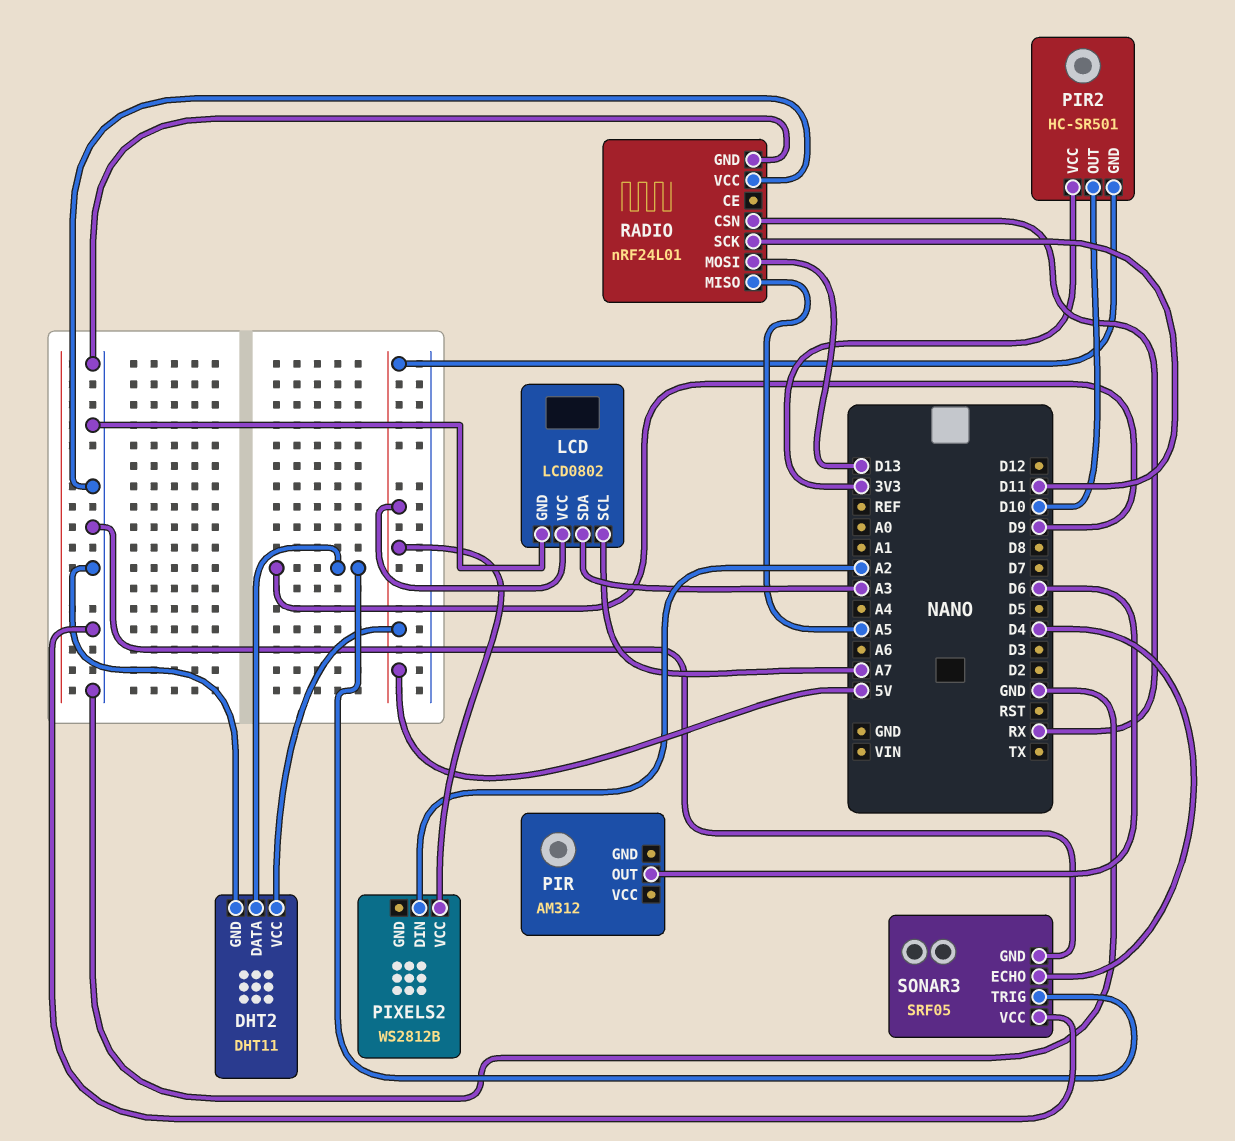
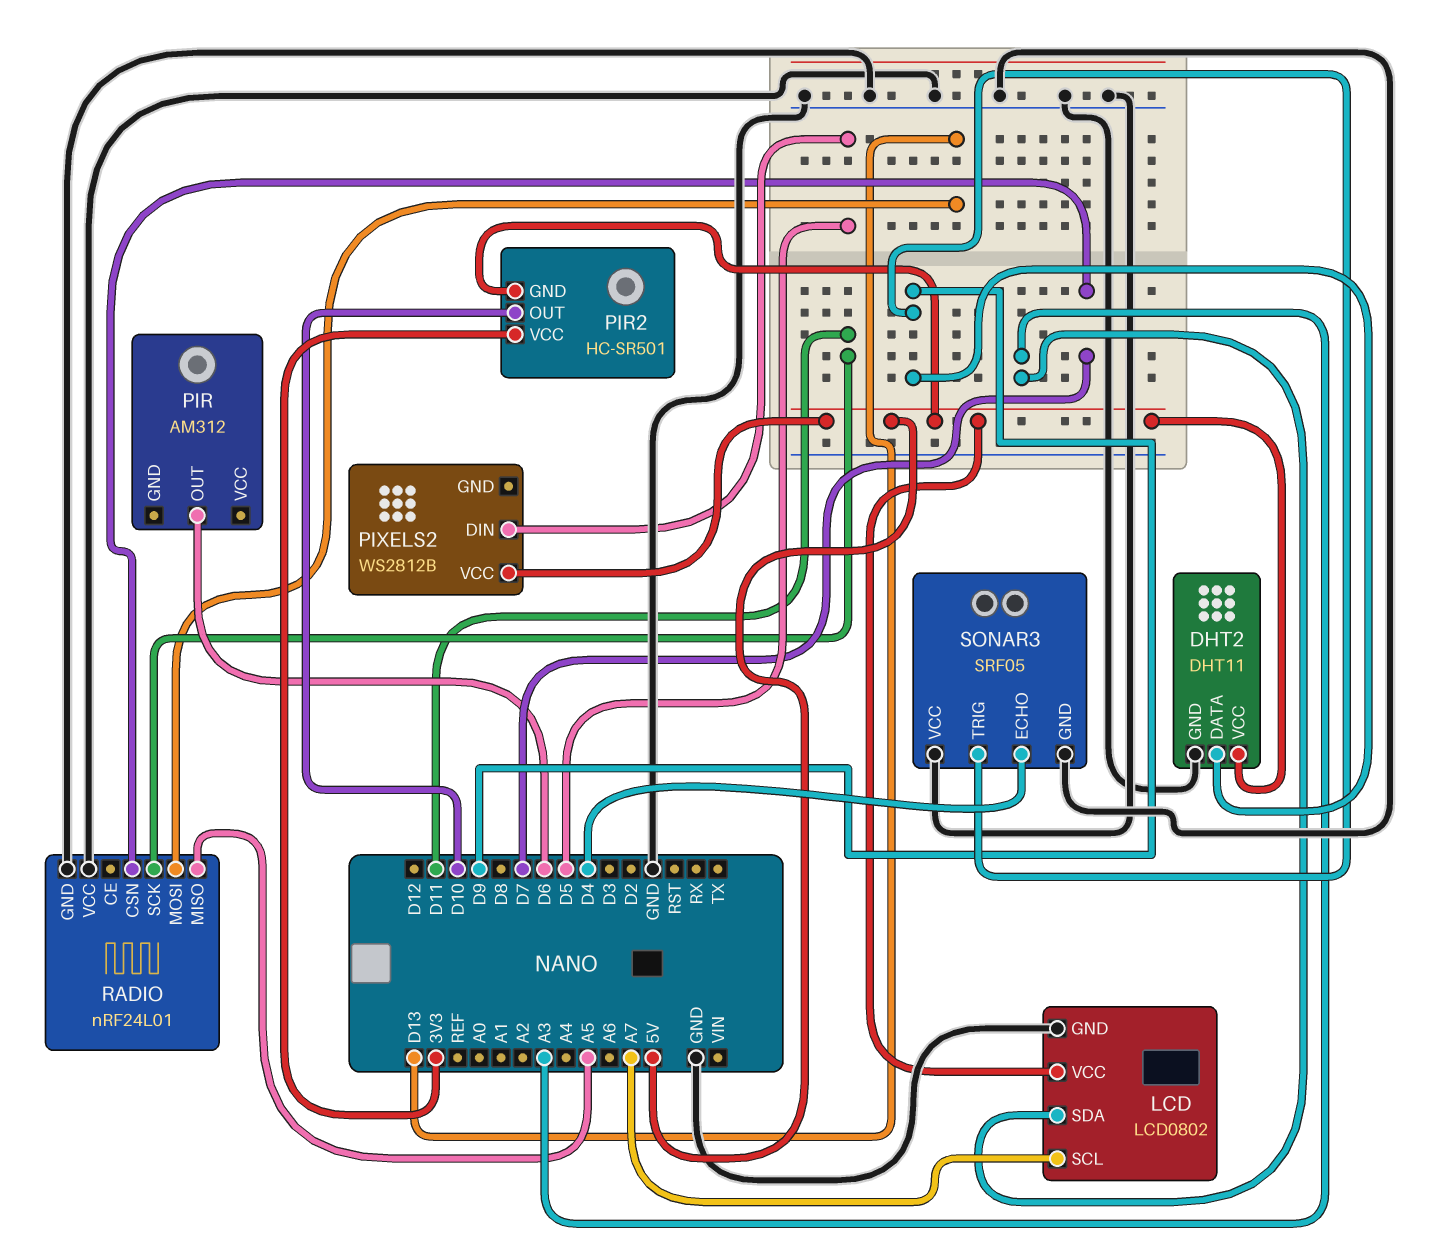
PIXELS2 pin DIN: A2 -> D5
RADIO pin CSN: RX -> D7

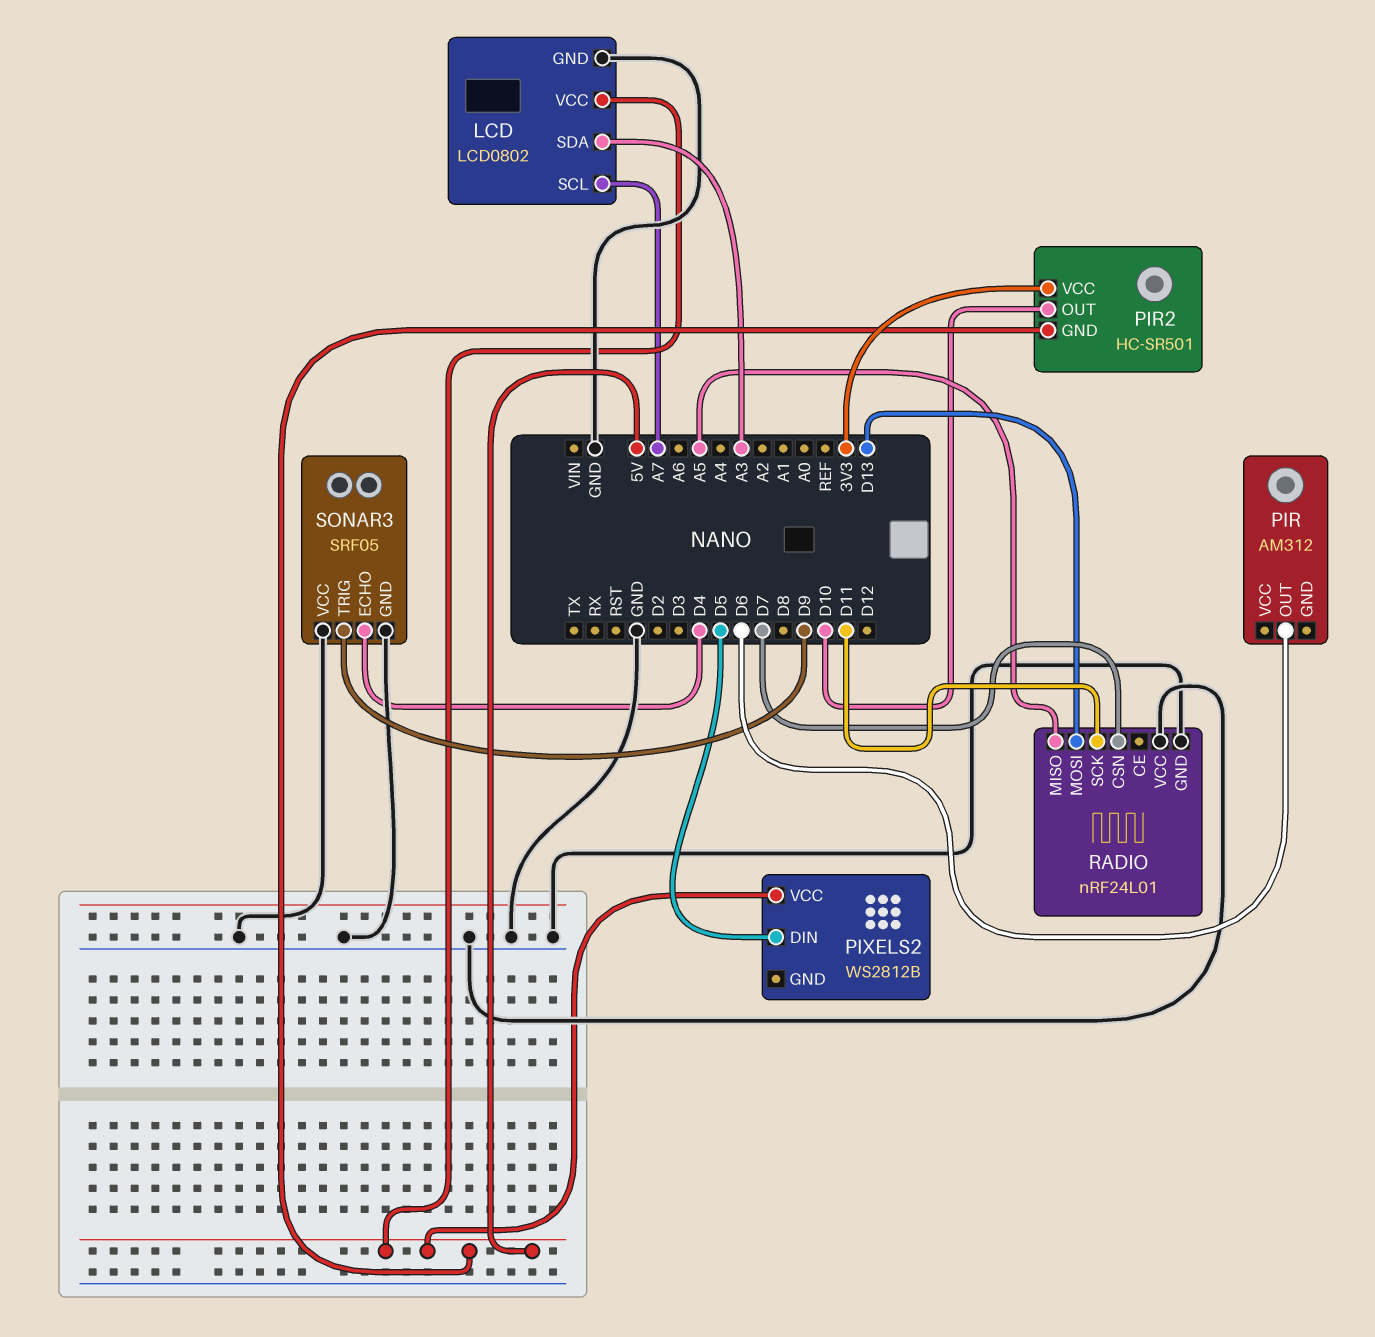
DHT2: DHT11 -> none
DHT2 pin DATA: D9 -> none
DHT2 pin GND: GND -> none
DHT2 pin VCC: 5V -> none

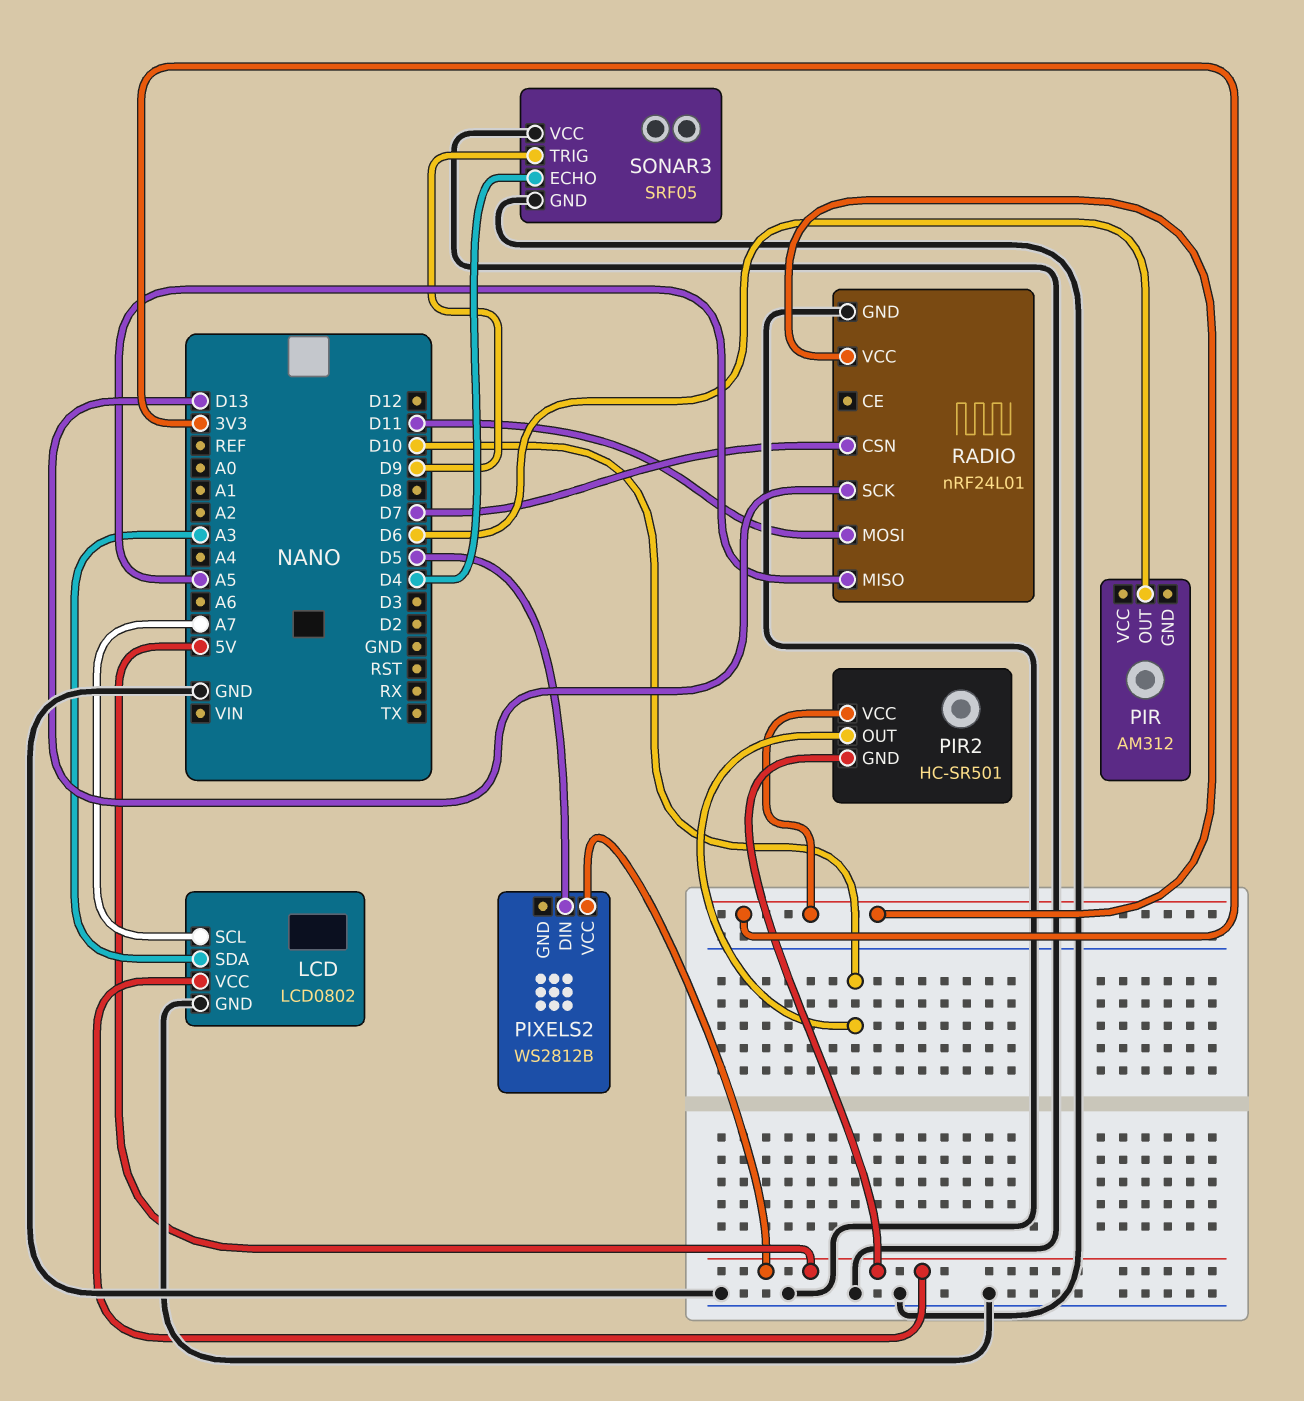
RADIO pin MOSI: D13 -> D11
RADIO pin SCK: D11 -> D13
RADIO pin VCC: GND -> 3V3

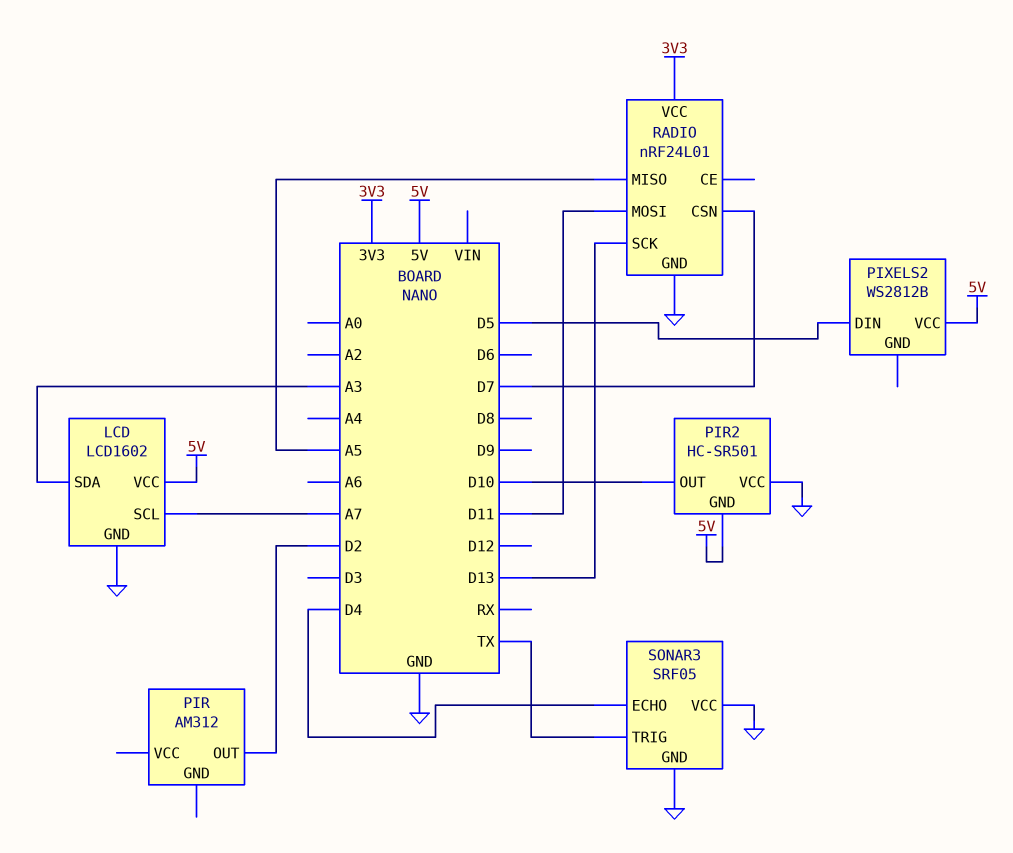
LCD: LCD0802 -> LCD1602
PIR pin OUT: D6 -> D2
PIR2 pin VCC: 3V3 -> GND
SONAR3 pin TRIG: D9 -> TX

